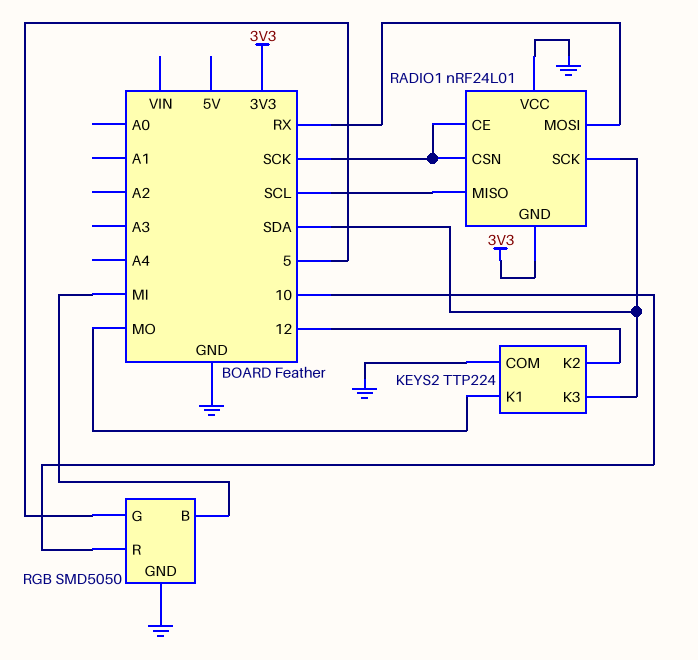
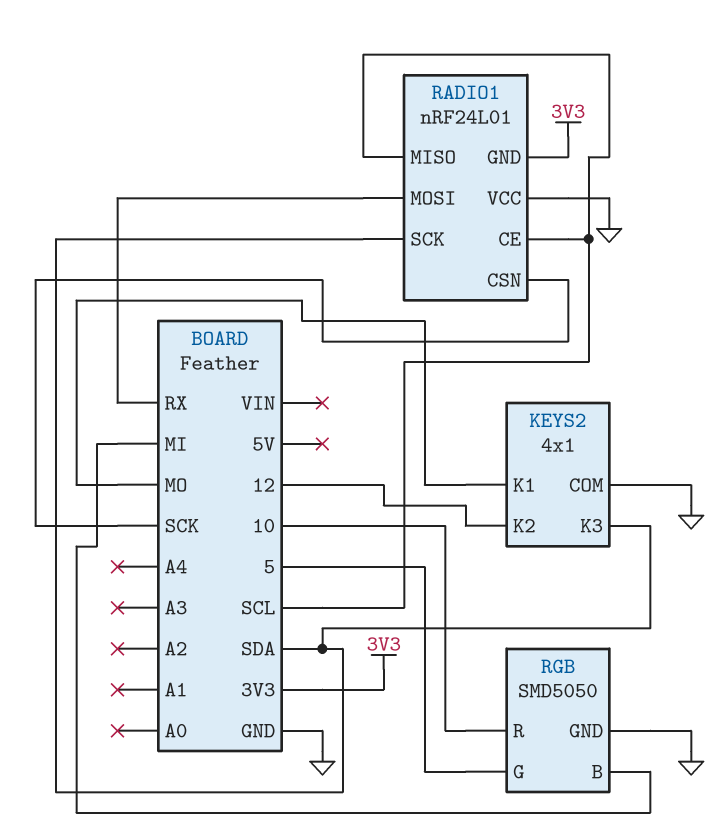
KEYS2: TTP224 -> 4x1
RADIO1 pin CE: SCK -> SCL

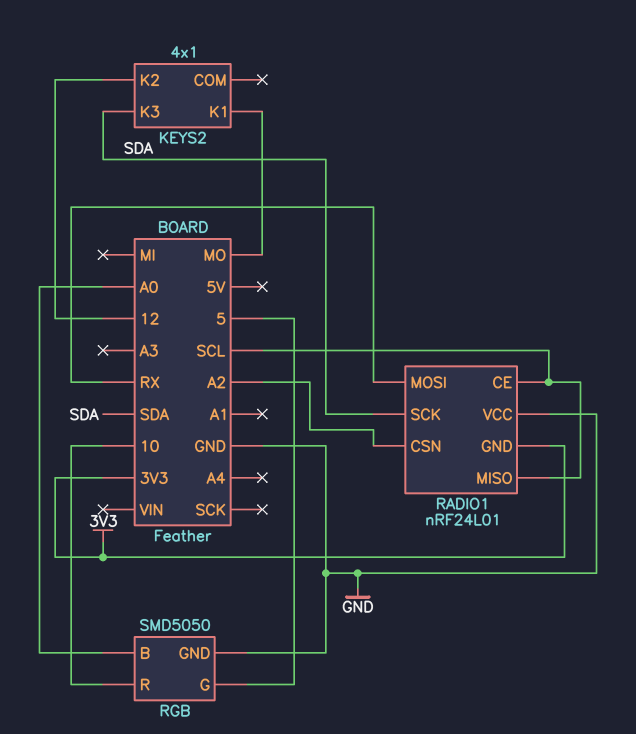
KEYS2 pin COM: GND -> none
RADIO1 pin CSN: SCK -> A2
RGB pin B: MI -> A0

